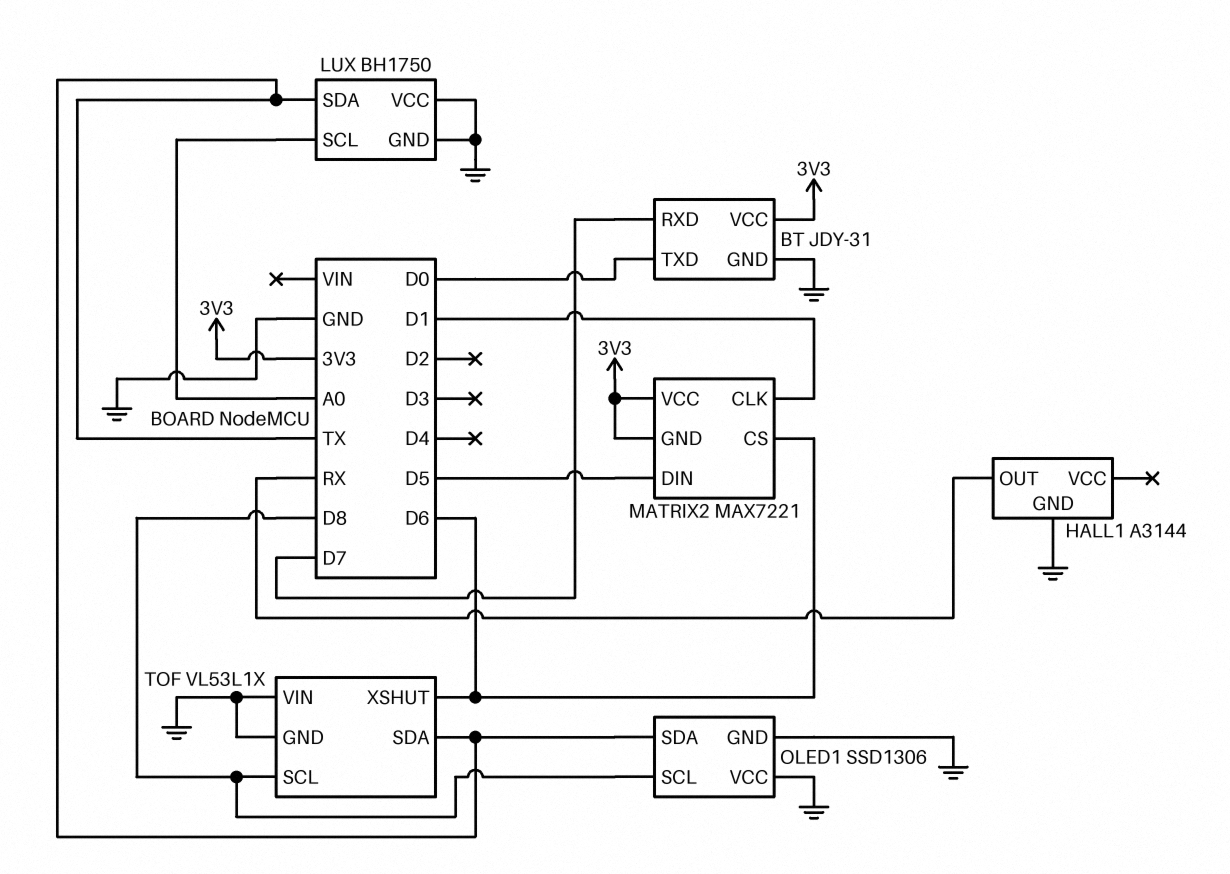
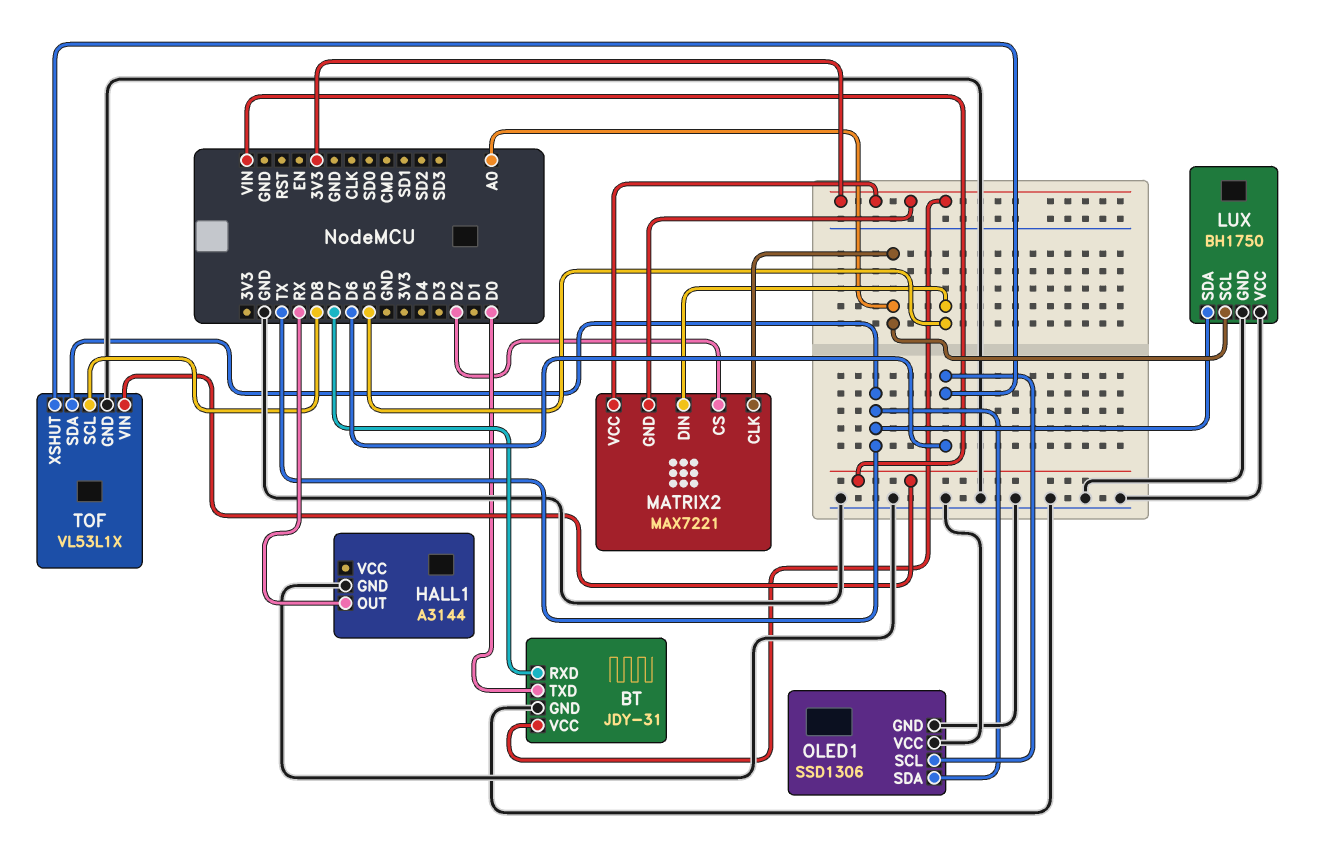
MATRIX2 pin CLK: D1 -> A0
MATRIX2 pin CS: D6 -> D2
OLED1 pin SCL: D8 -> D6
TOF pin VIN: GND -> VIN

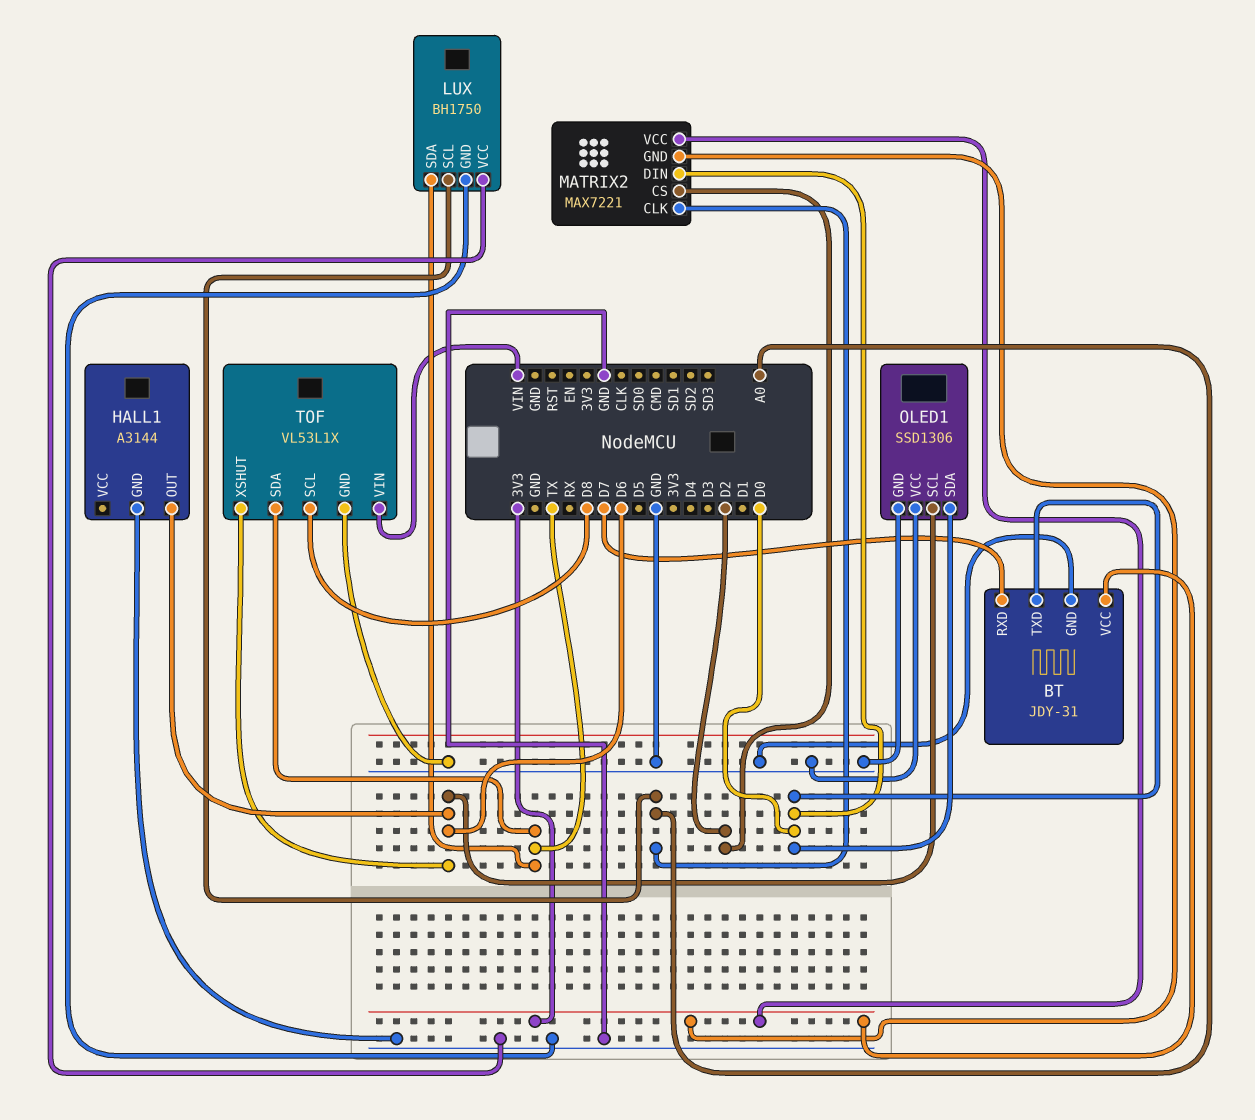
HALL1 pin OUT: RX -> D6
MATRIX2 pin DIN: D5 -> D0
OLED1 pin SDA: TX -> D0

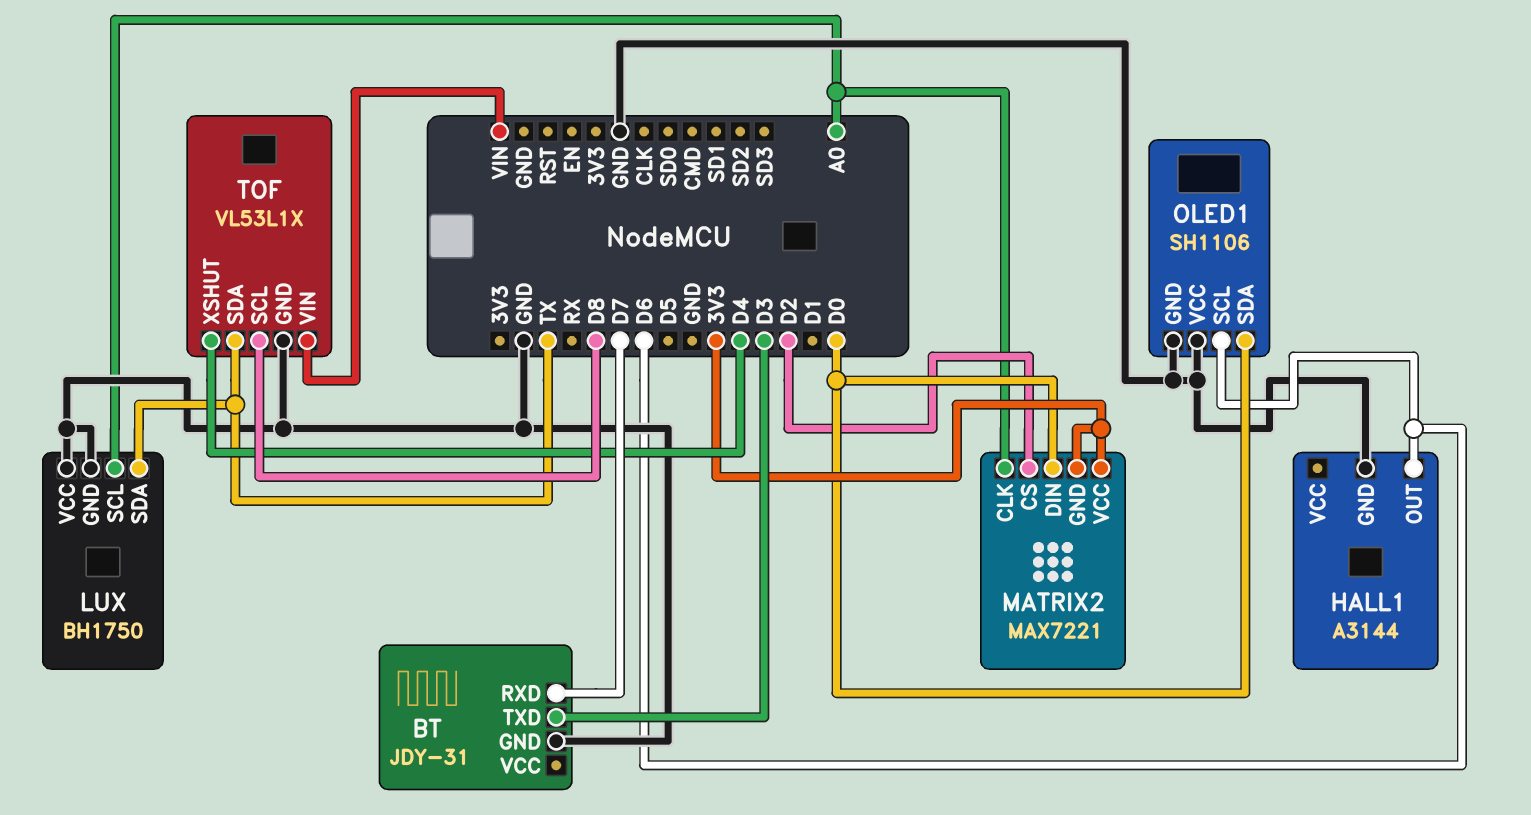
BT pin TXD: D0 -> D3
BT pin VCC: 3V3 -> none
OLED1: SSD1306 -> SH1106
TOF pin XSHUT: D6 -> D4

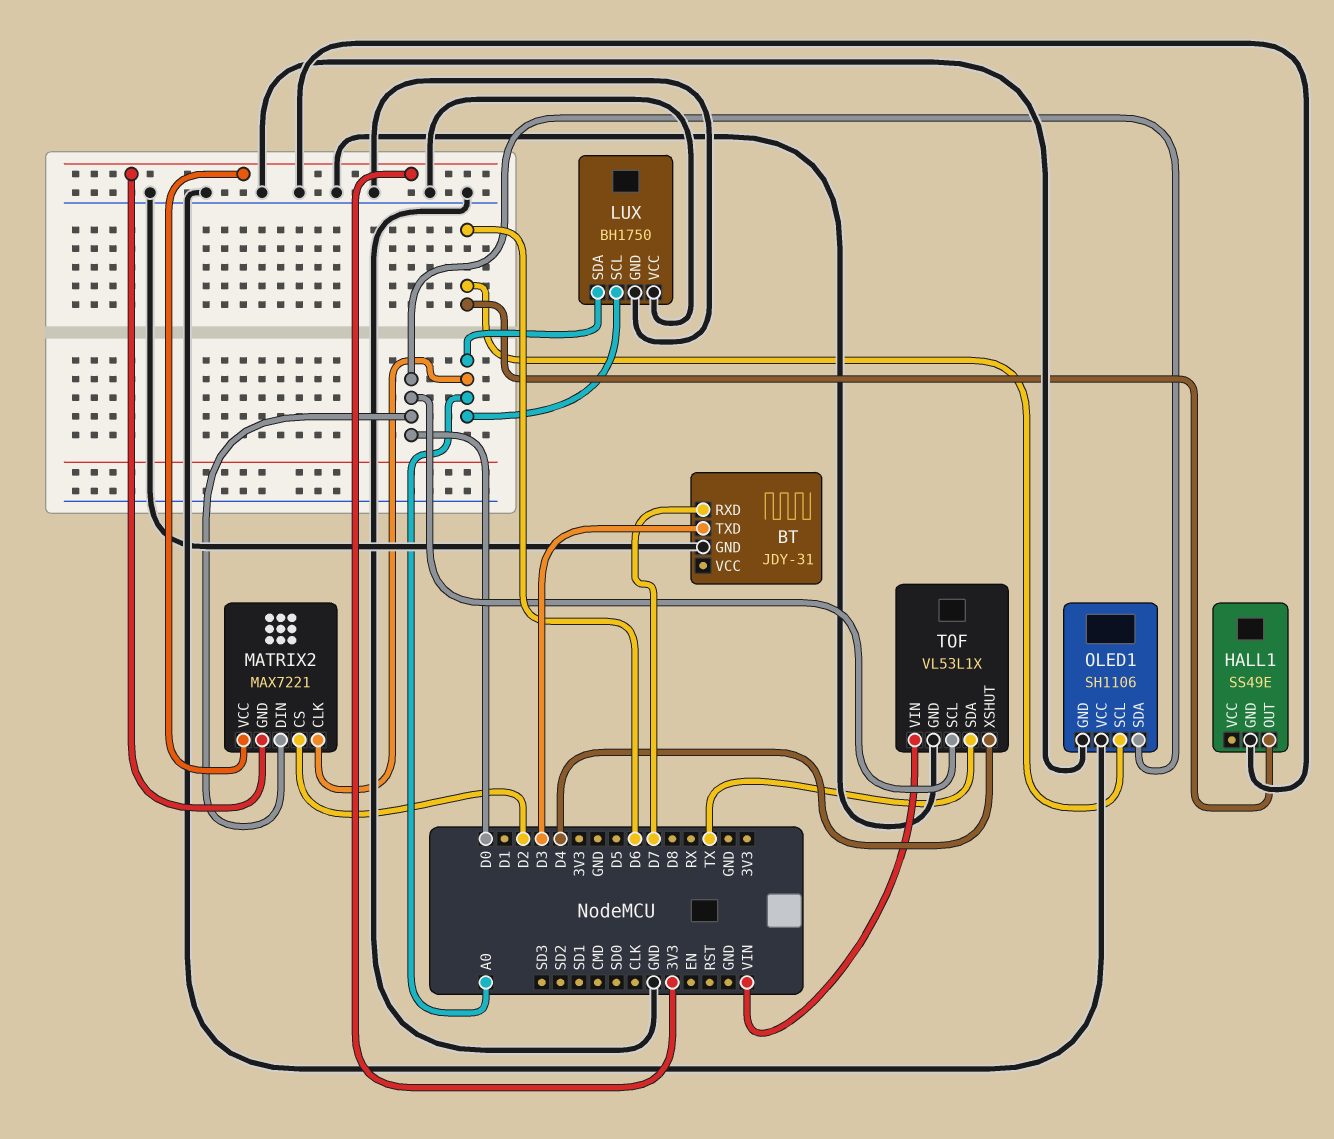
HALL1: A3144 -> SS49E
LUX pin SDA: TX -> A0
TOF pin SCL: D8 -> D0

